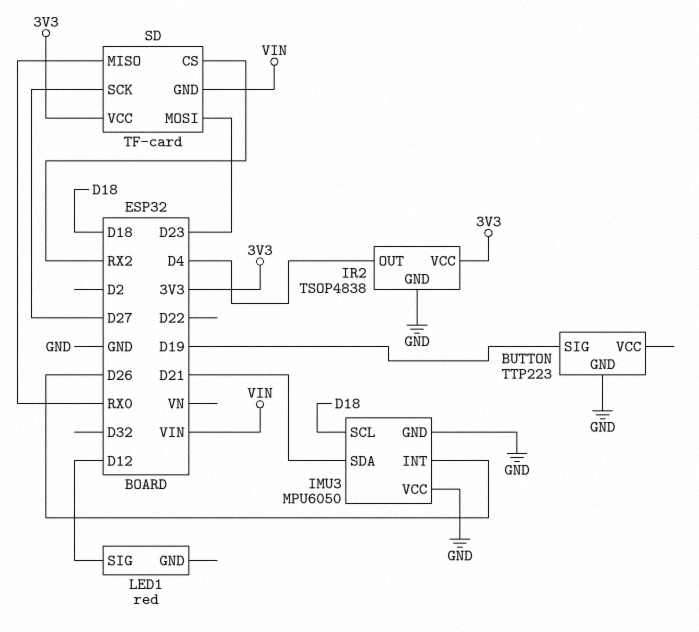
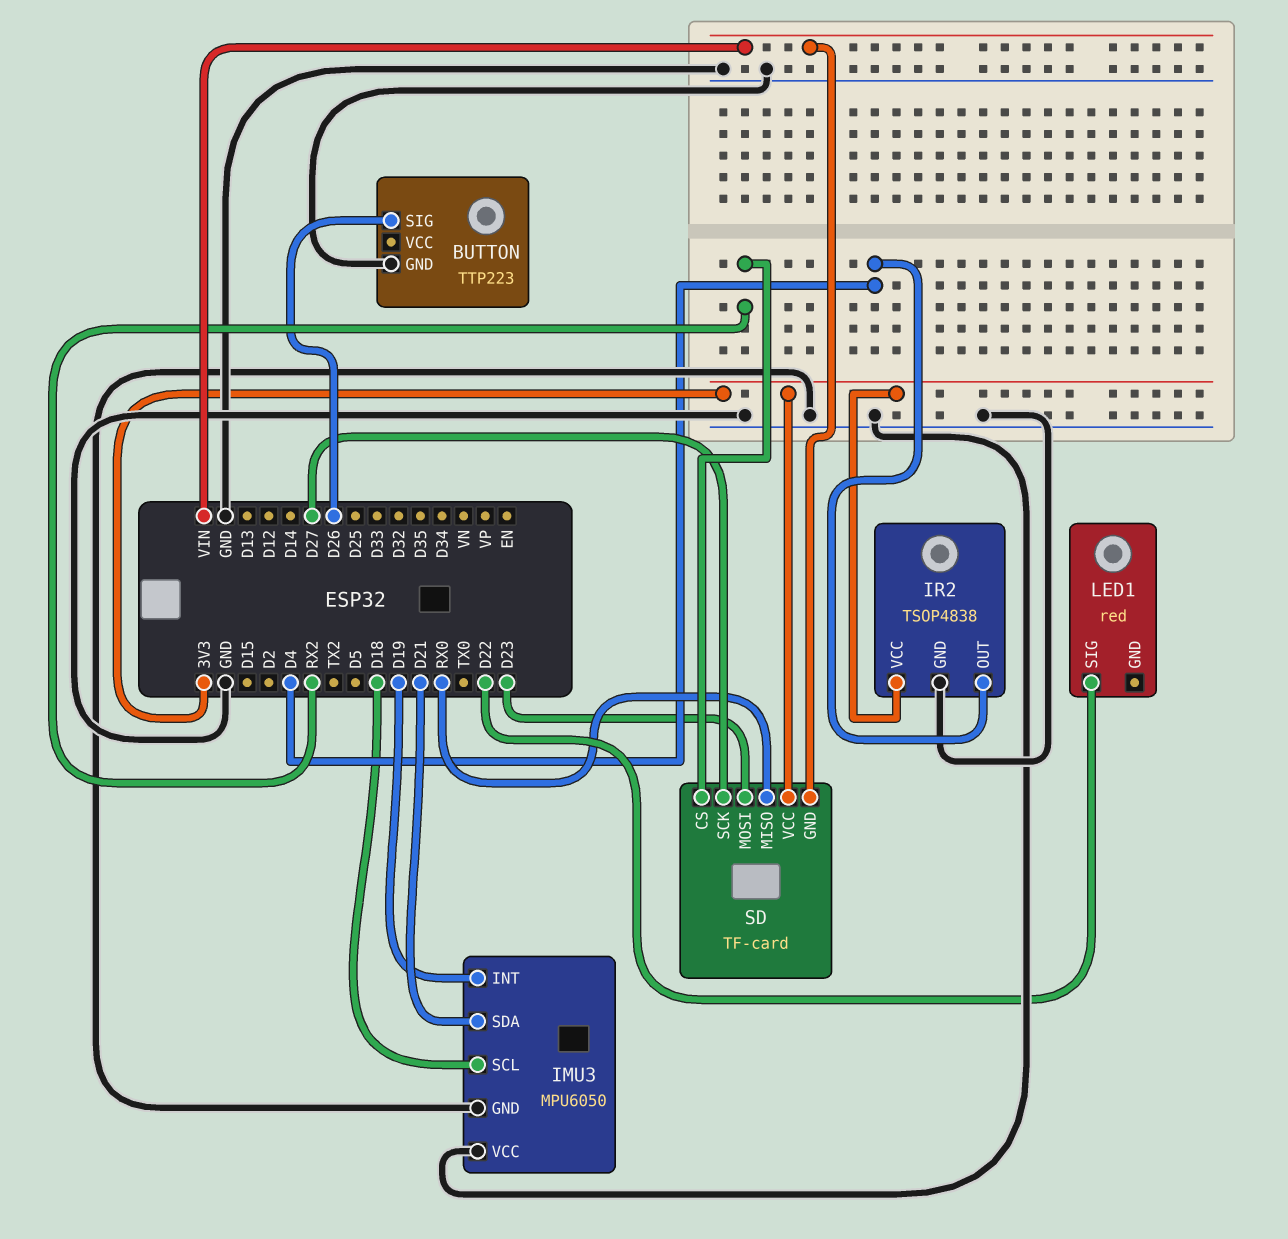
BUTTON pin SIG: D19 -> D26
IMU3 pin INT: D26 -> D19
LED1 pin SIG: D12 -> D22

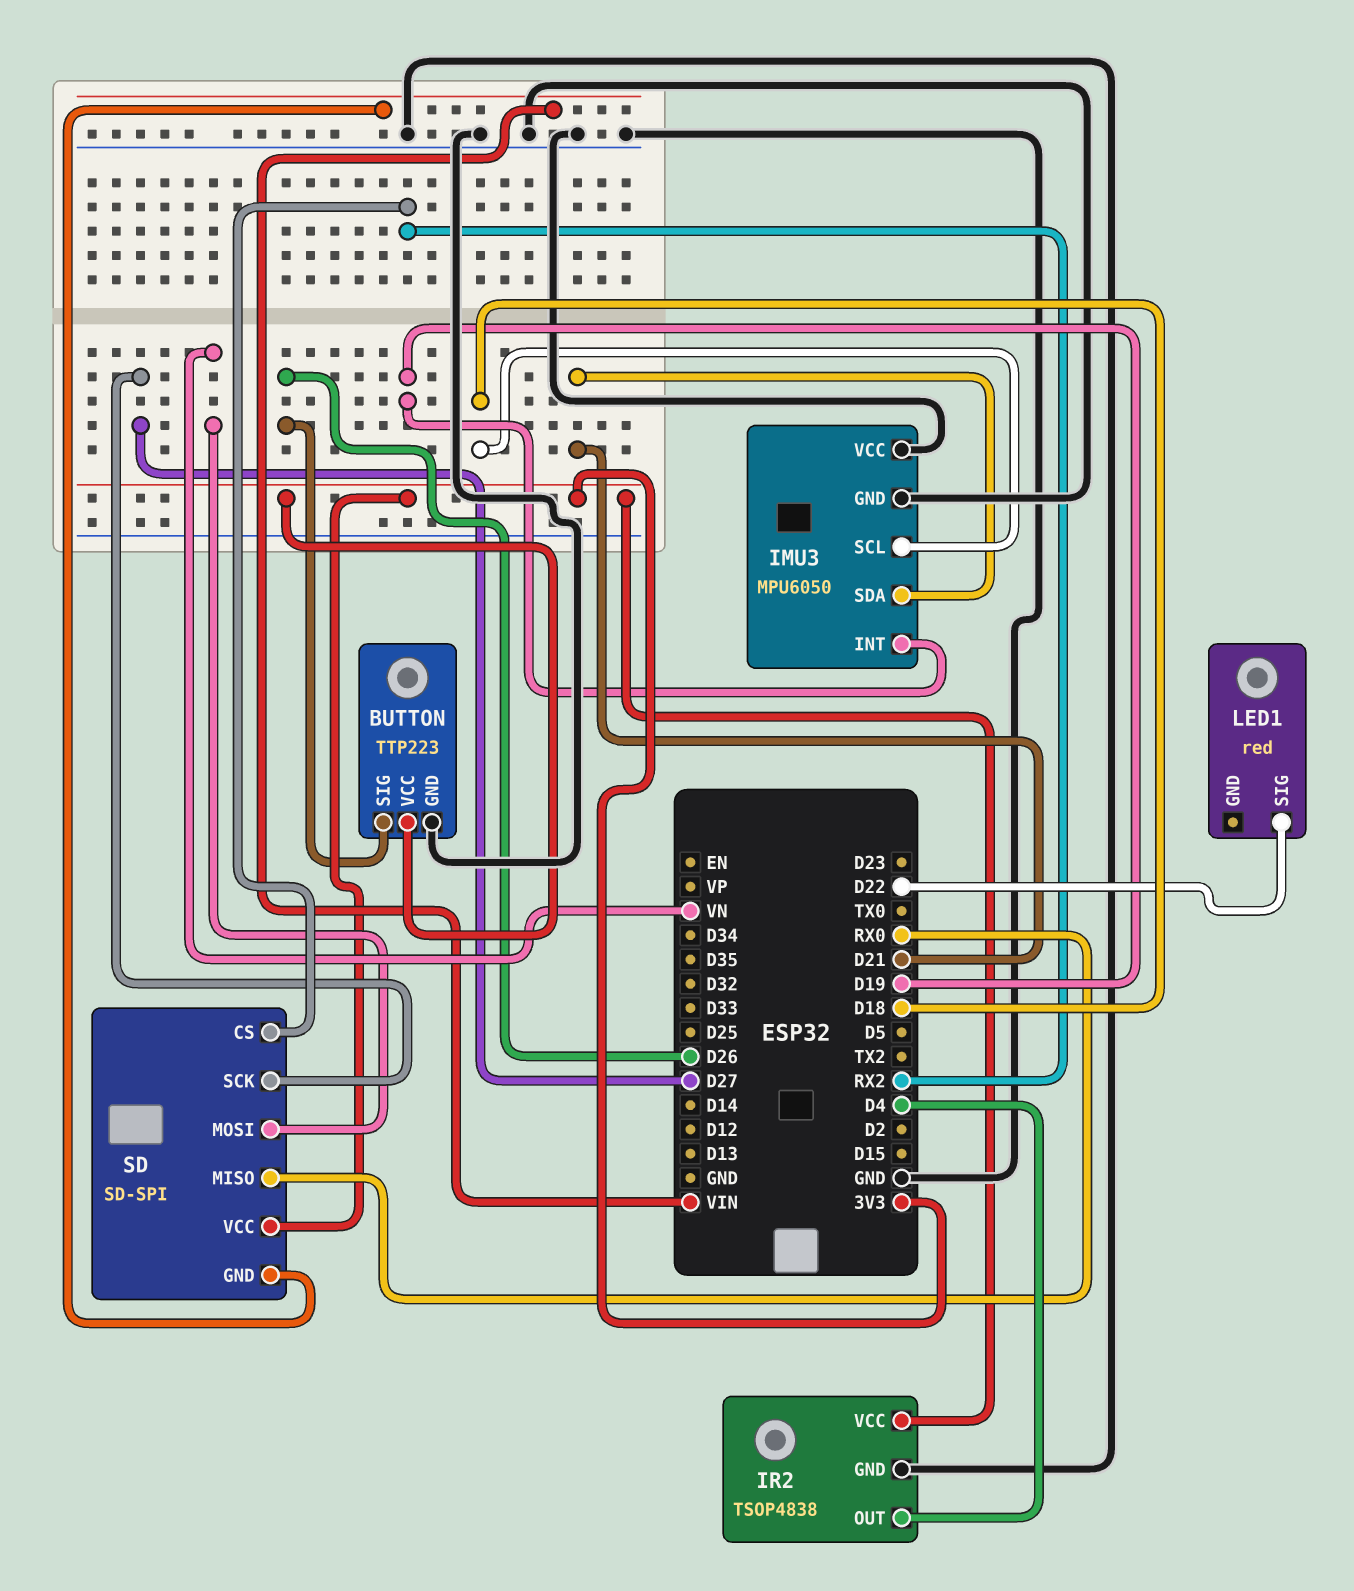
BUTTON pin VCC: none -> 3V3
SD: TF-card -> SD-SPI
SD pin MOSI: D23 -> VN

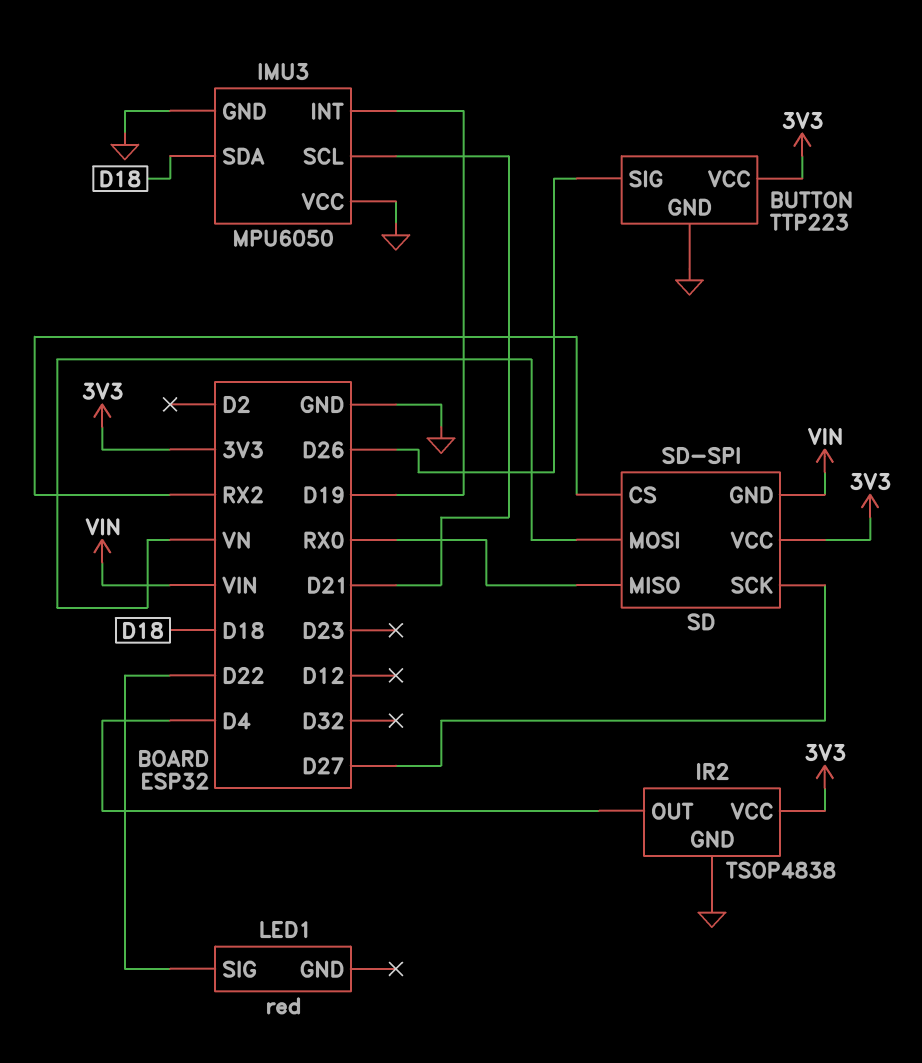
IMU3 pin SCL: D18 -> D21
IMU3 pin SDA: D21 -> D18

